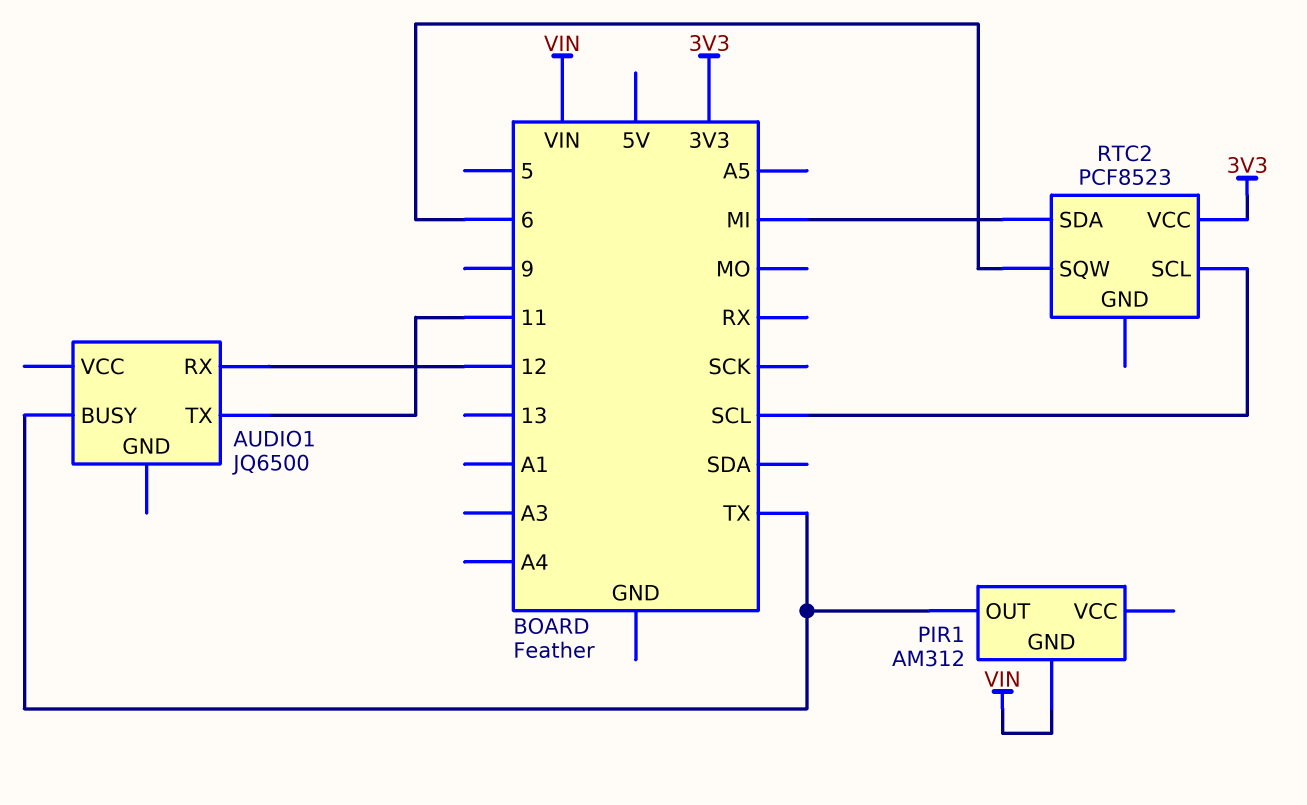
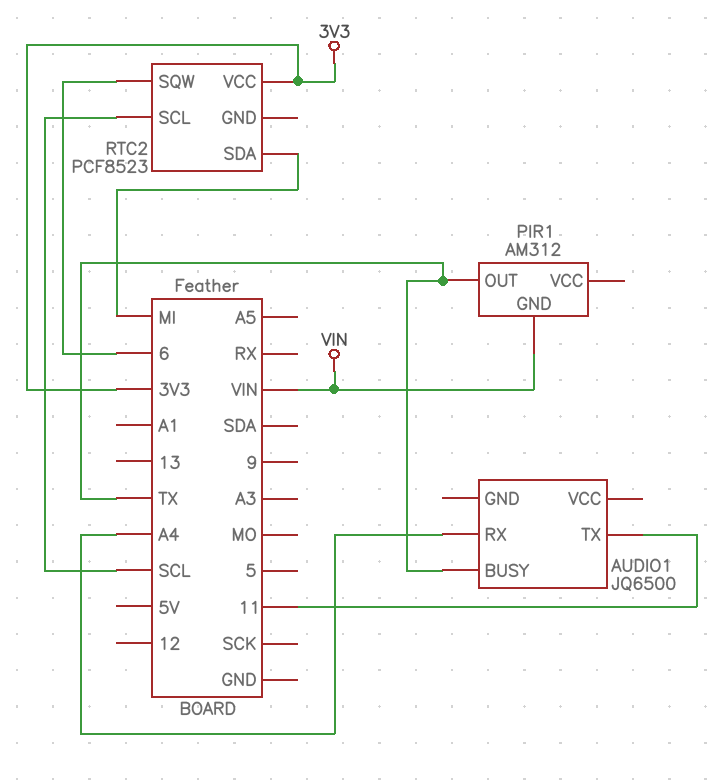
AUDIO1 pin RX: 12 -> A4

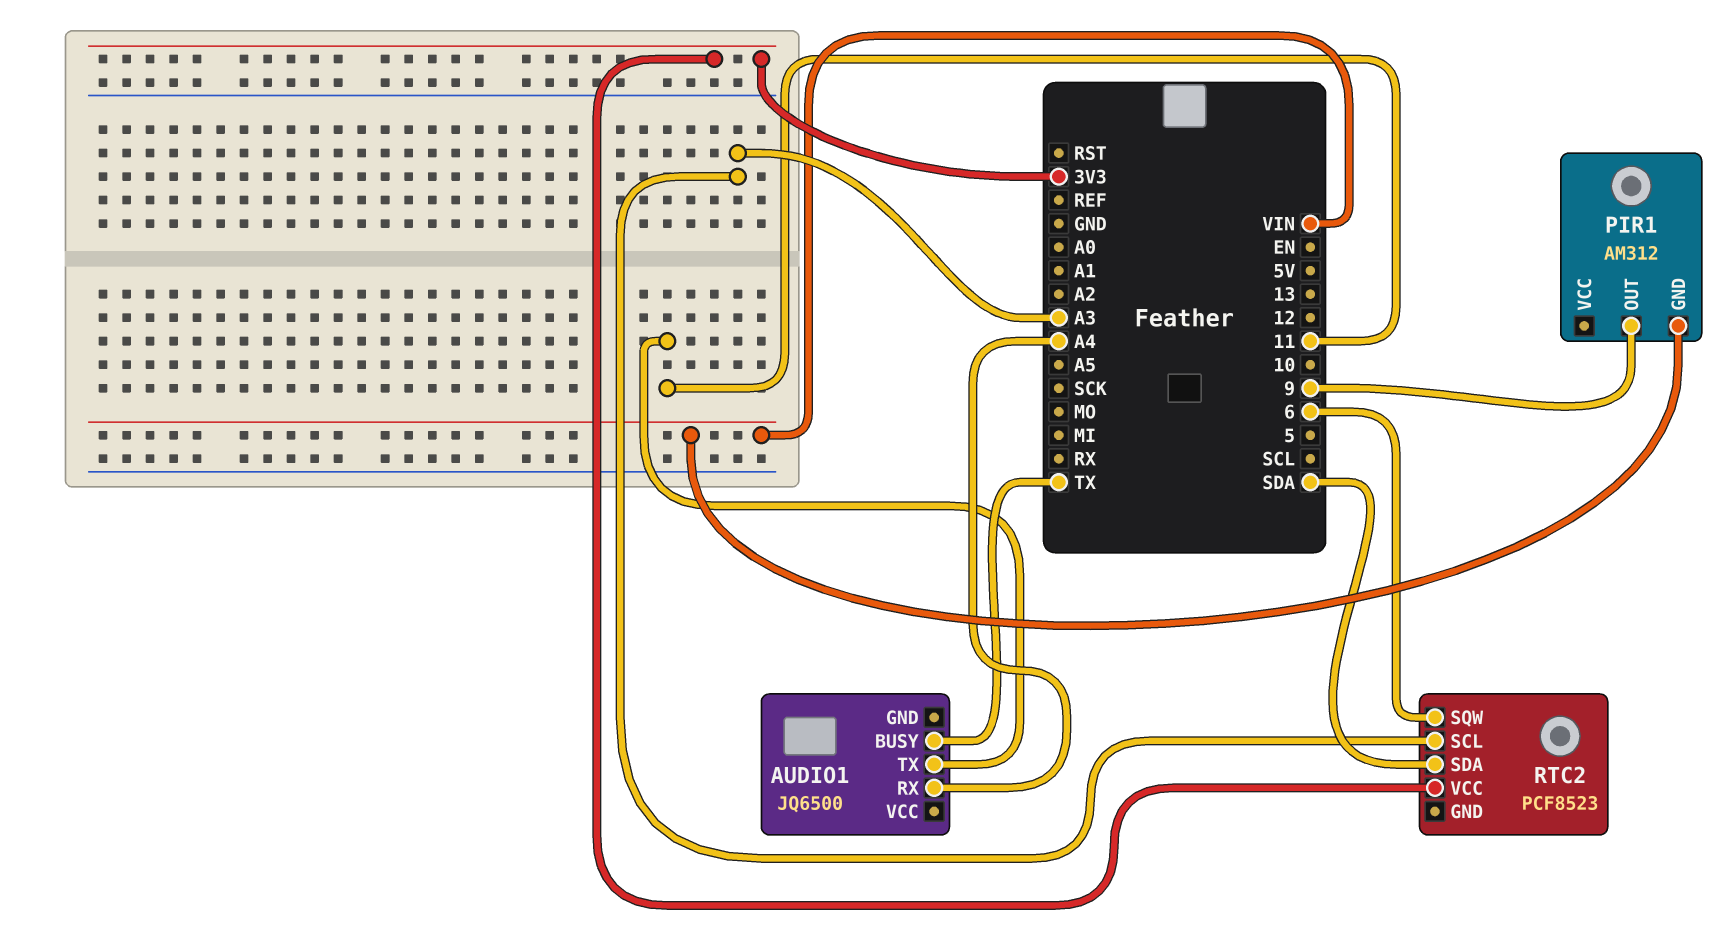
PIR1 pin OUT: TX -> 9
RTC2 pin SCL: SCL -> A3
RTC2 pin SDA: MI -> SDA

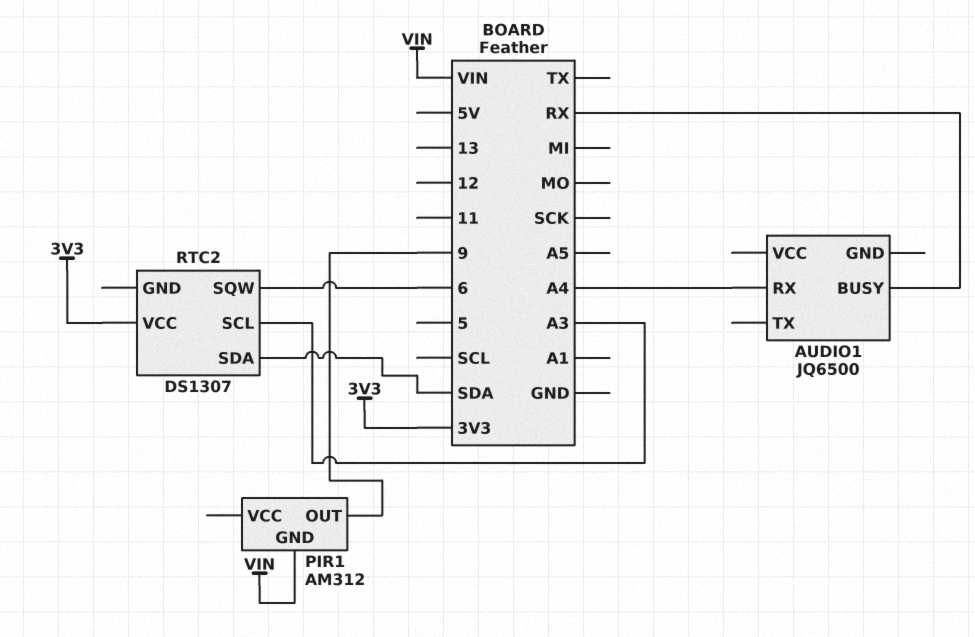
AUDIO1 pin BUSY: TX -> RX
AUDIO1 pin TX: 11 -> none
RTC2: PCF8523 -> DS1307

